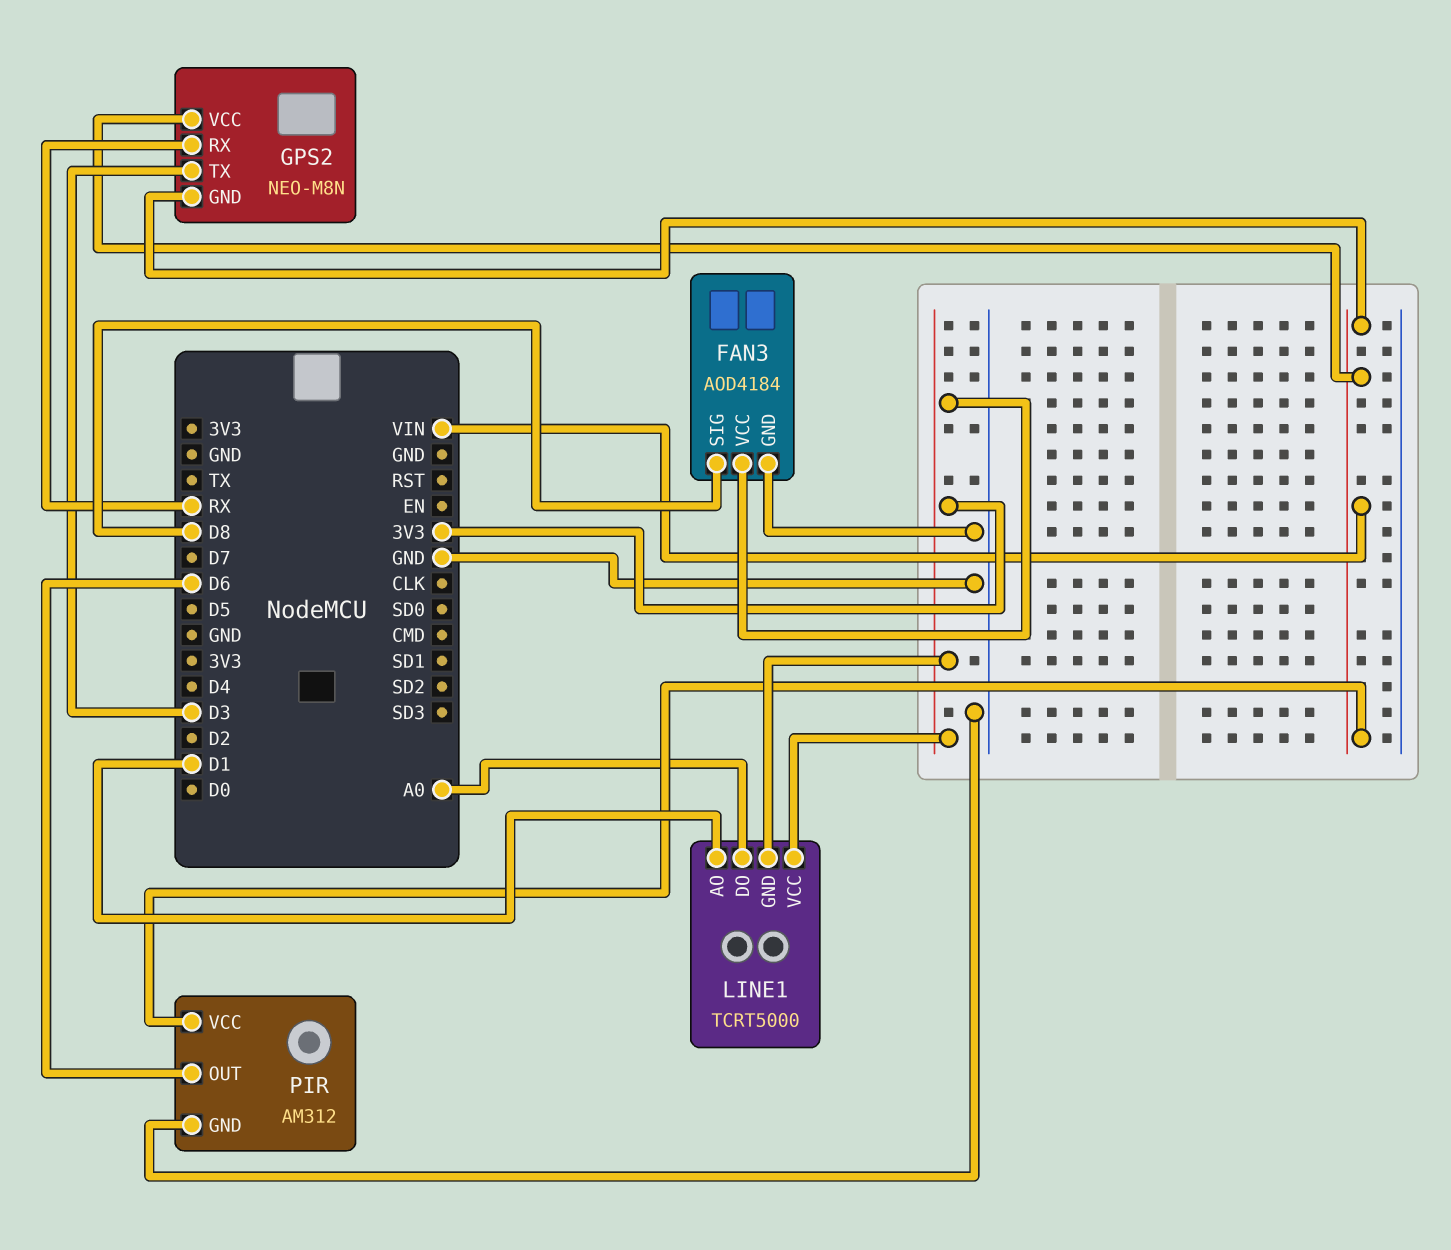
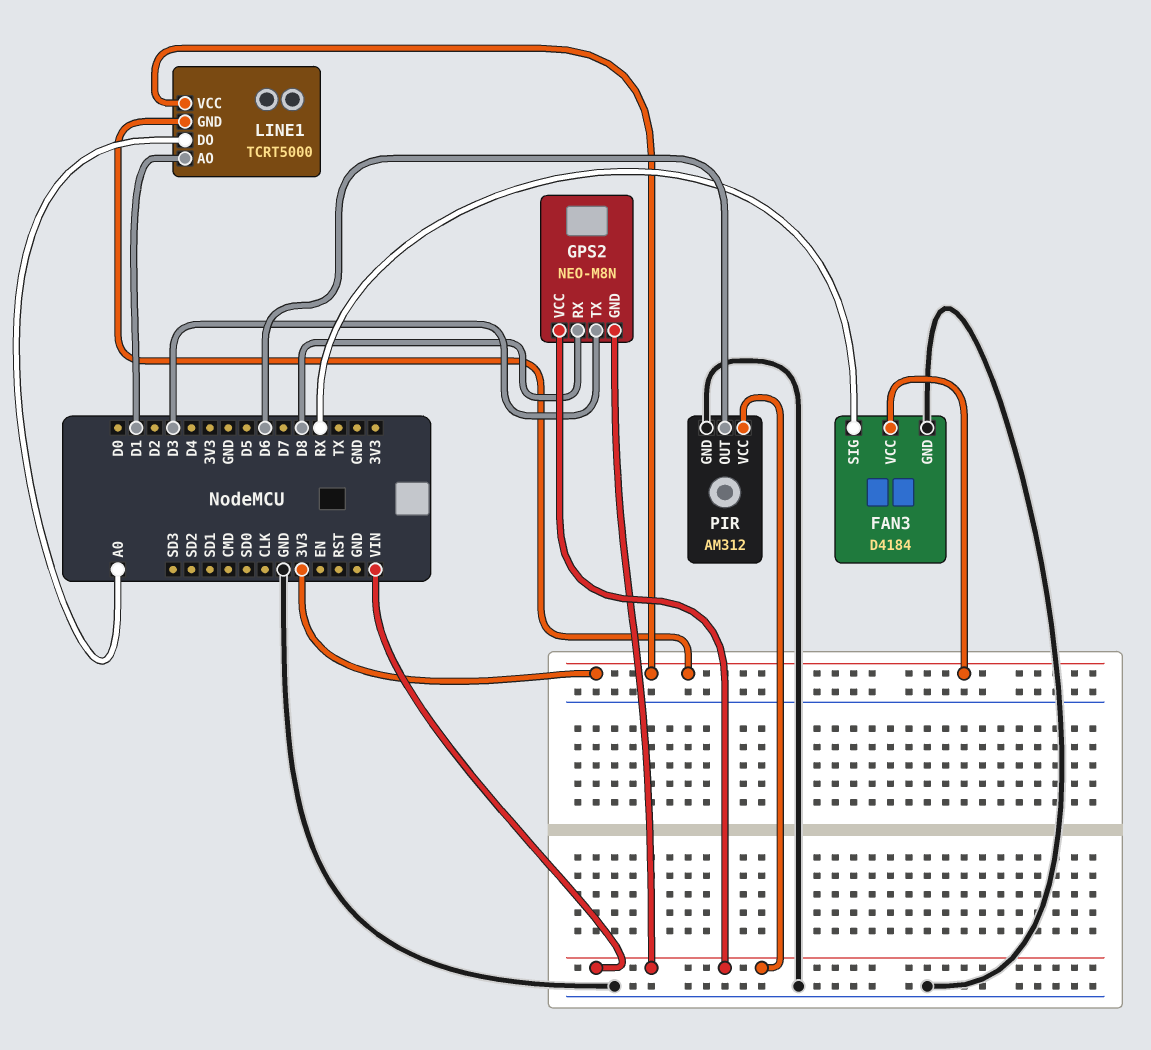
FAN3: AOD4184 -> D4184
FAN3 pin SIG: D8 -> RX
GPS2 pin RX: RX -> D8

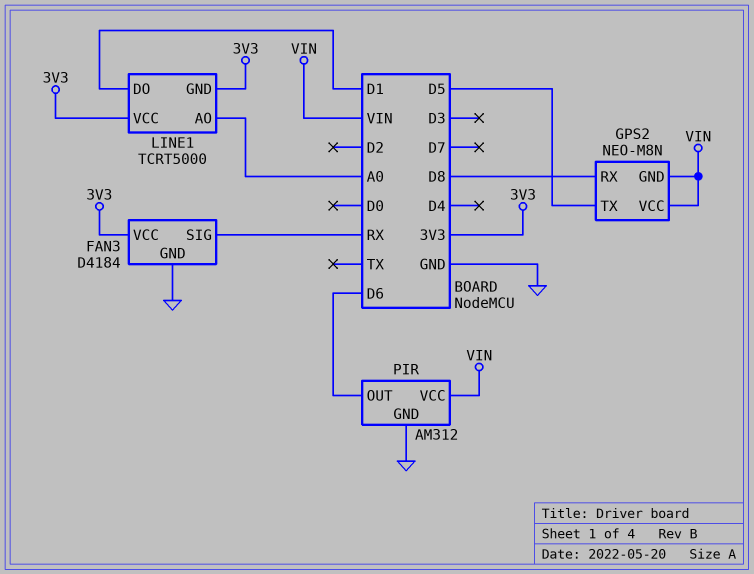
GPS2 pin TX: D3 -> D5
LINE1 pin AO: D1 -> A0
LINE1 pin DO: A0 -> D1

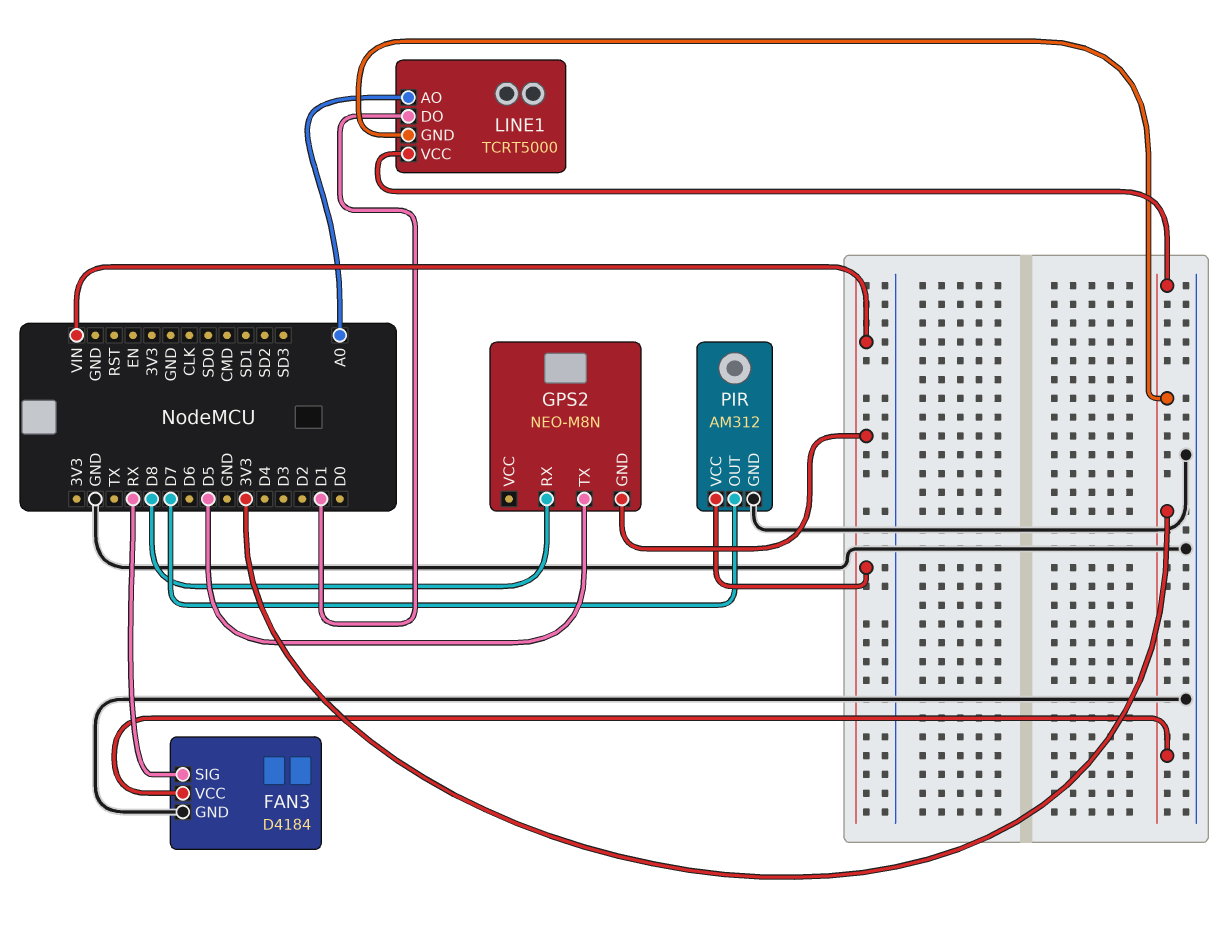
GPS2 pin VCC: VIN -> none
PIR pin OUT: D6 -> D7

